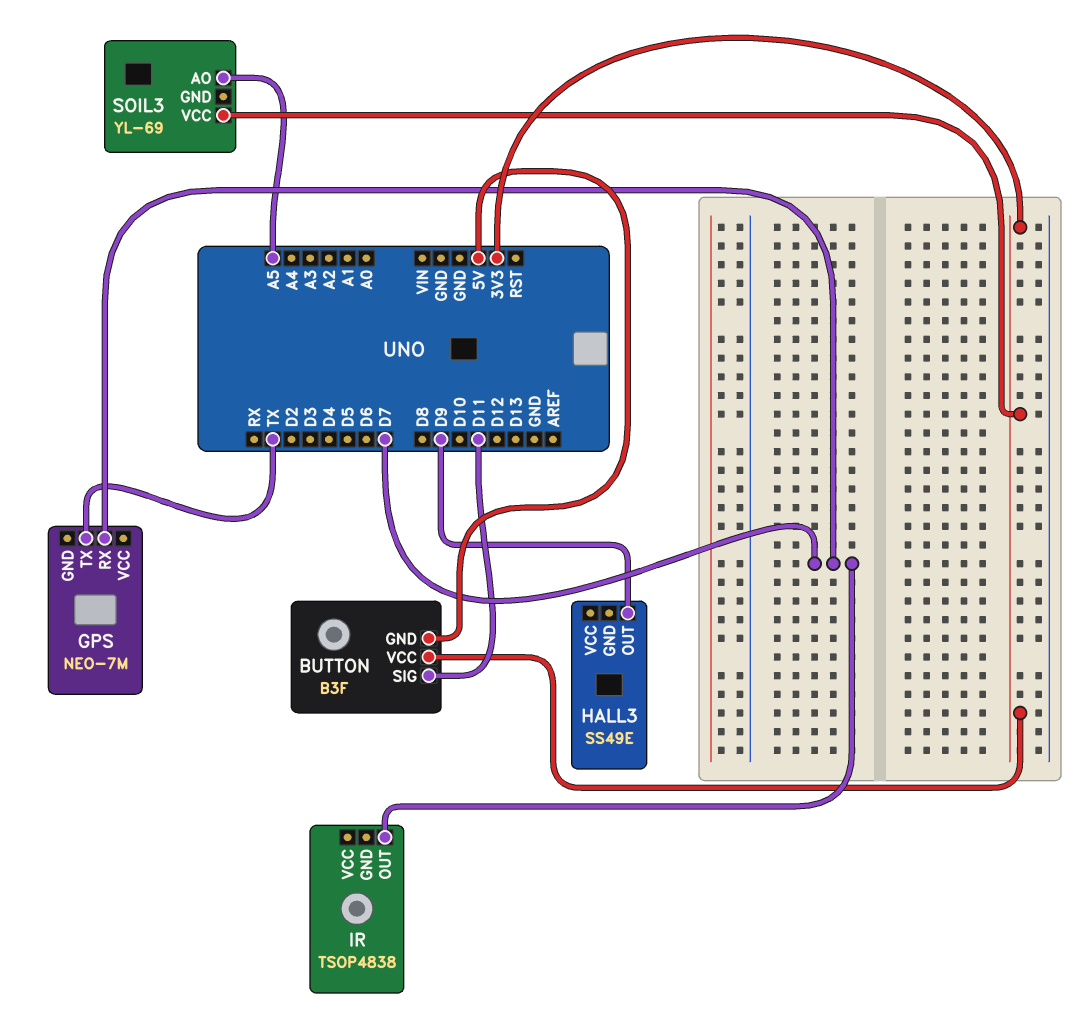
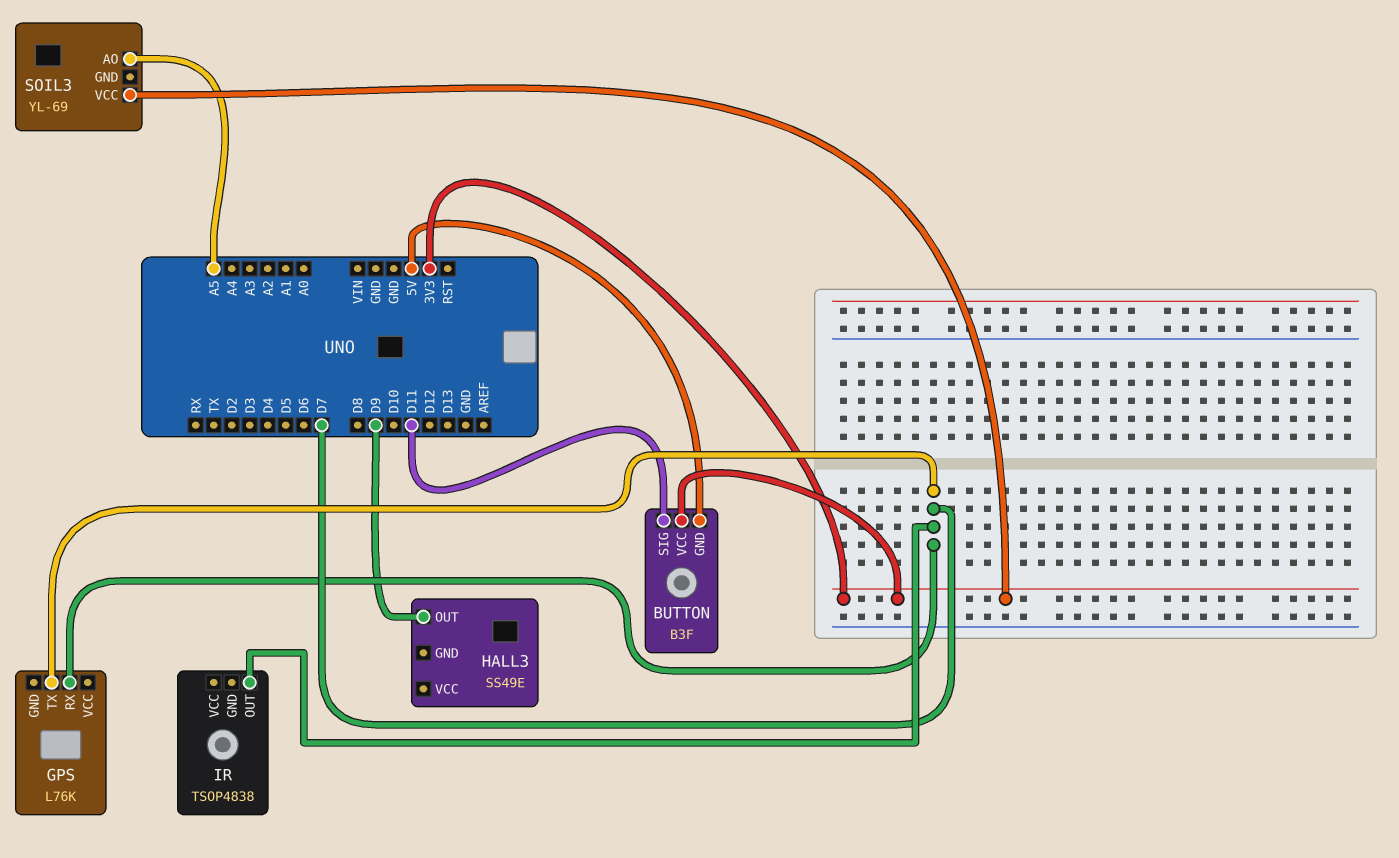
GPS: NEO-7M -> L76K
GPS pin TX: TX -> D7

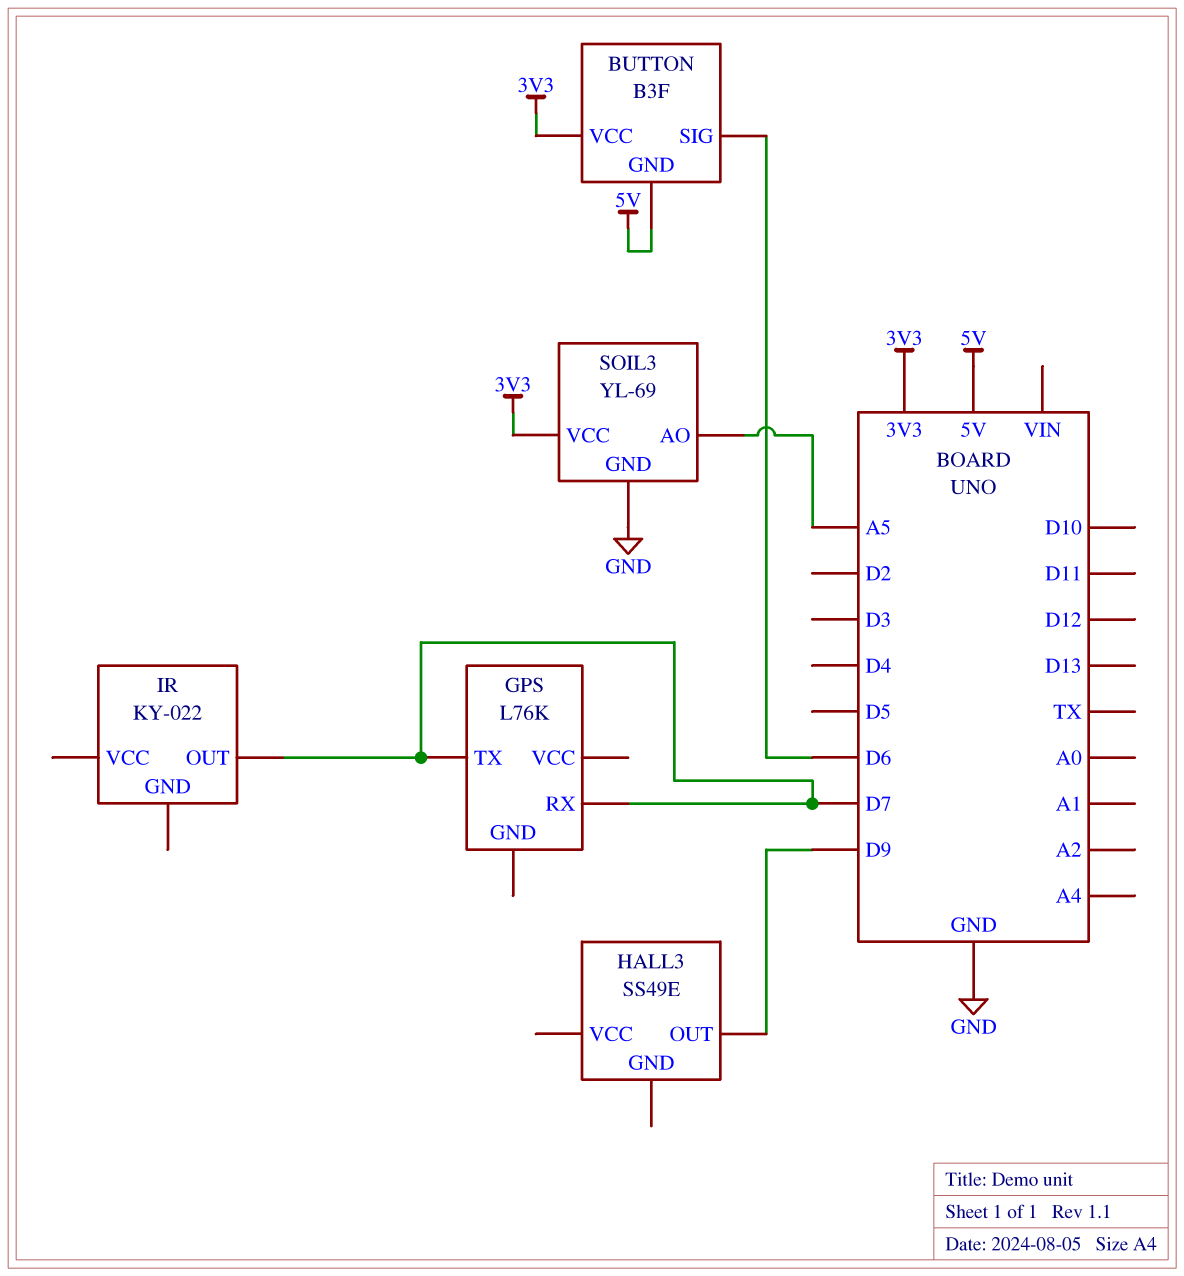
BUTTON pin SIG: D11 -> D6
IR: TSOP4838 -> KY-022
SOIL3 pin GND: none -> GND

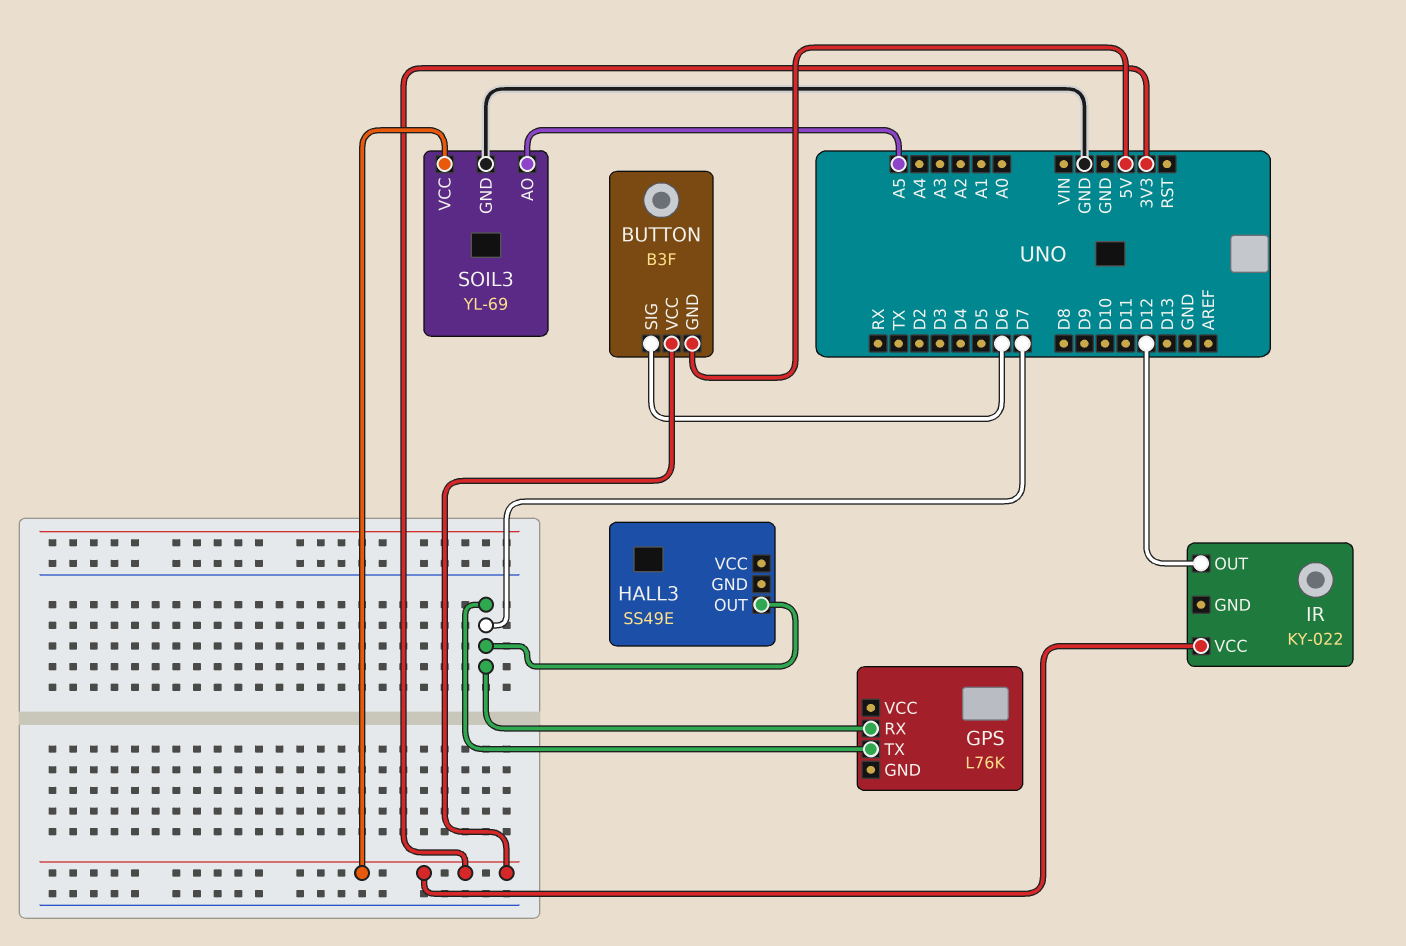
HALL3 pin OUT: D9 -> D7
IR pin OUT: D7 -> D12
IR pin VCC: none -> 3V3

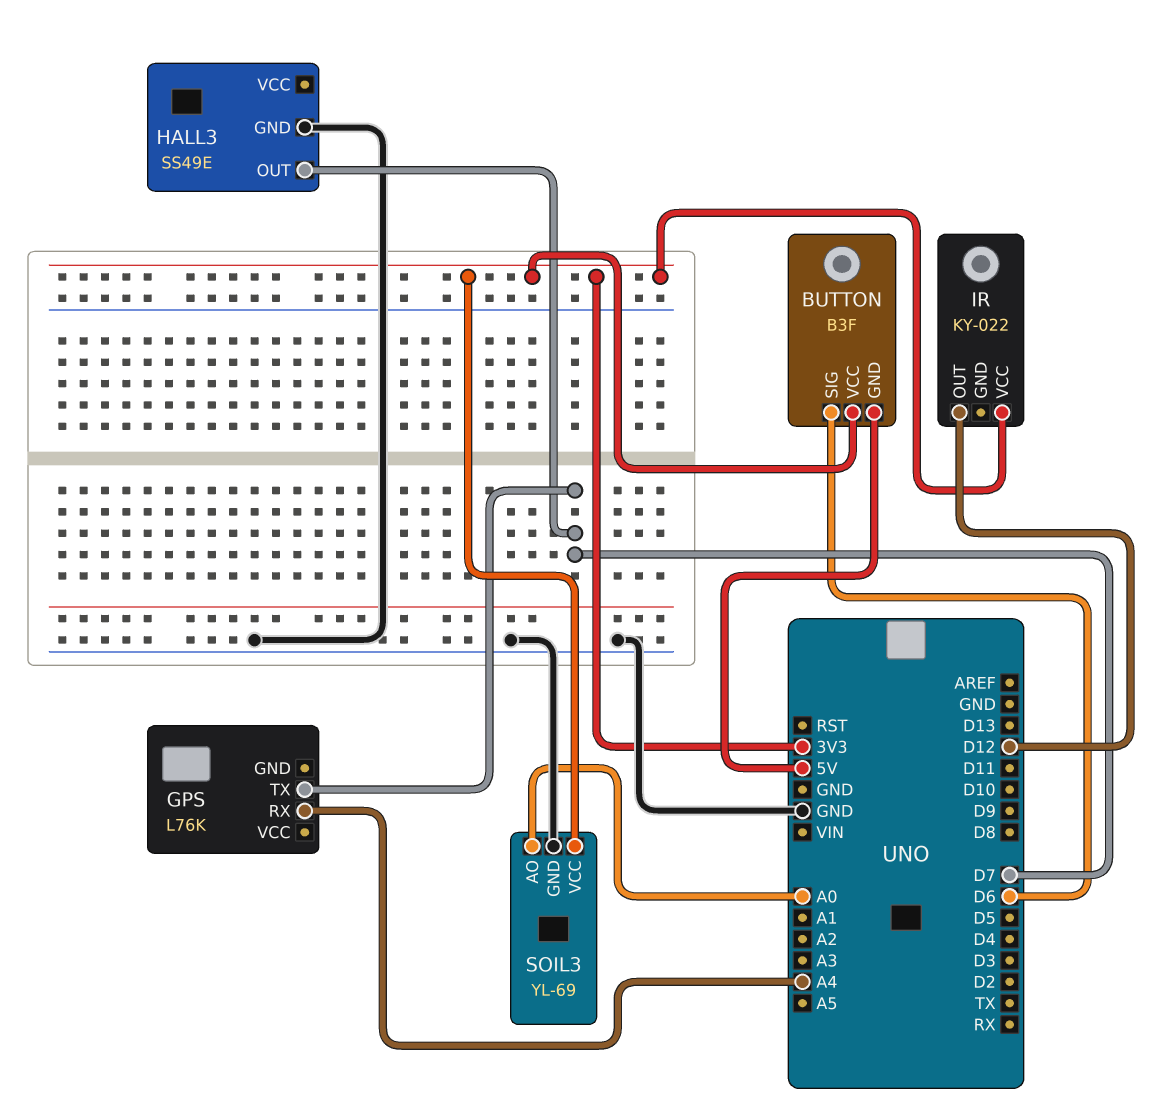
GPS pin RX: D7 -> A4
HALL3 pin GND: none -> GND
SOIL3 pin AO: A5 -> A0

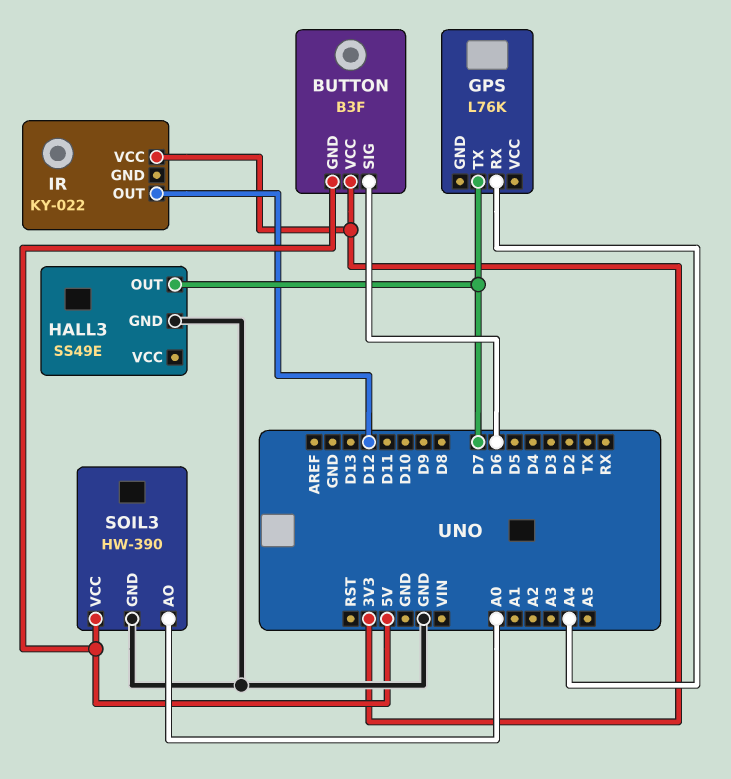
SOIL3: YL-69 -> HW-390
SOIL3 pin VCC: 3V3 -> 5V

